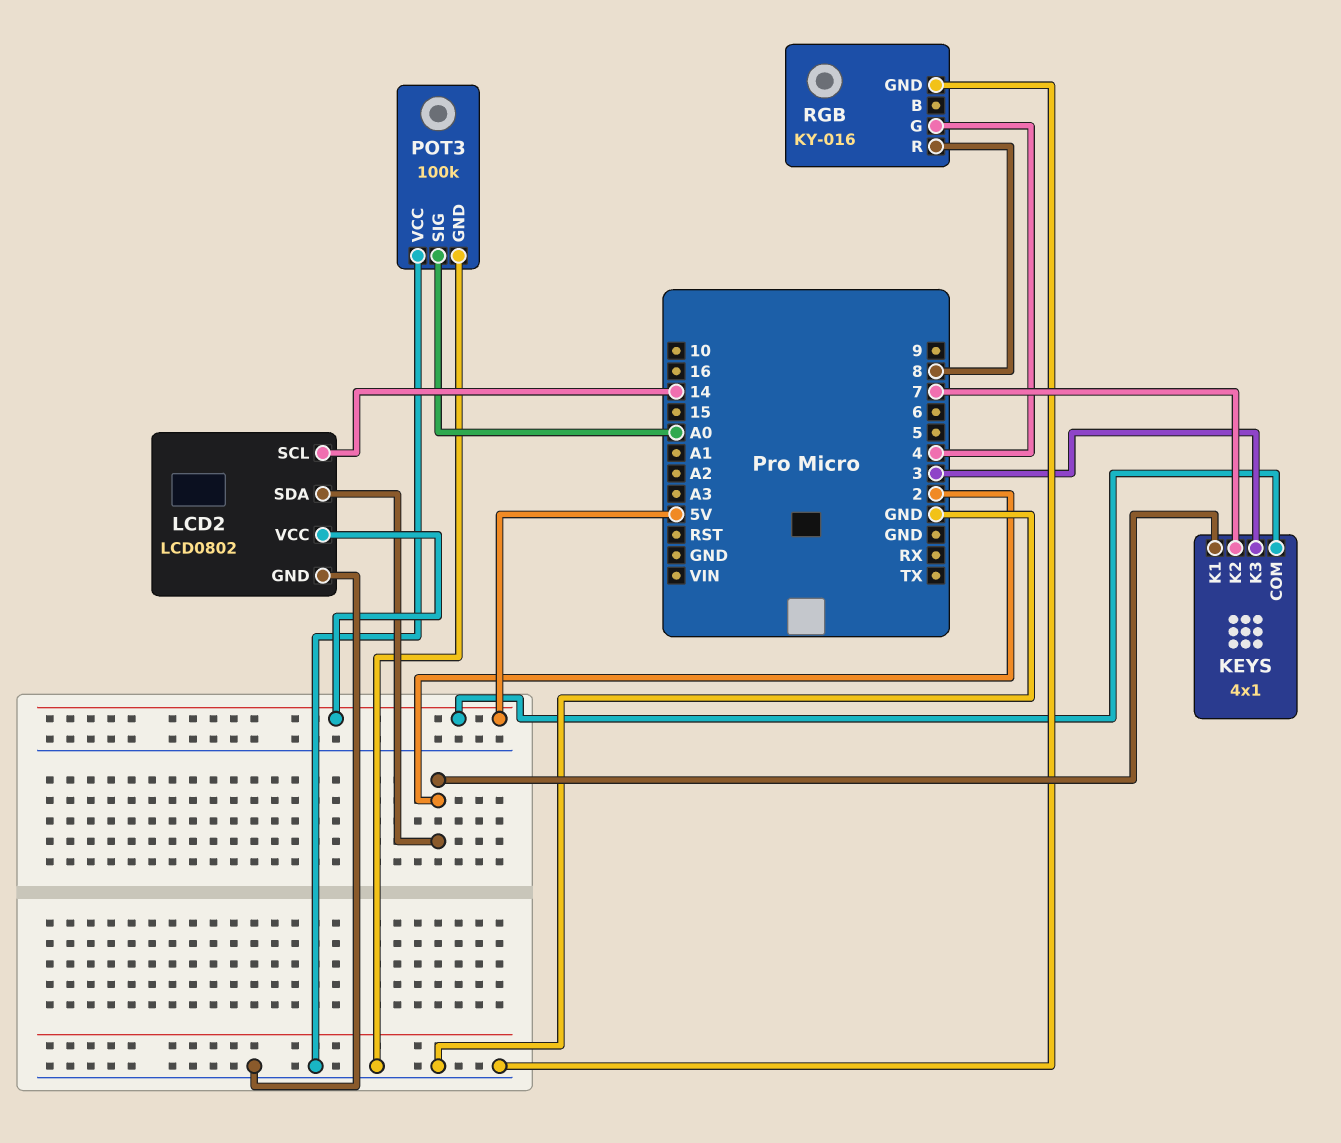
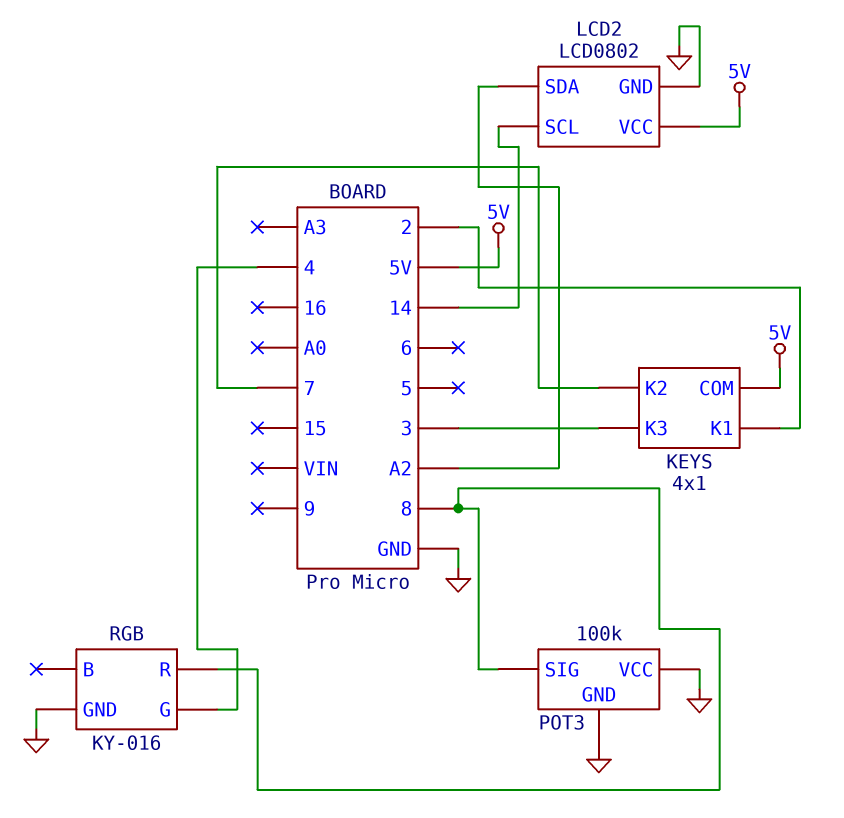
LCD2 pin SDA: 2 -> A2
POT3 pin SIG: A0 -> 8

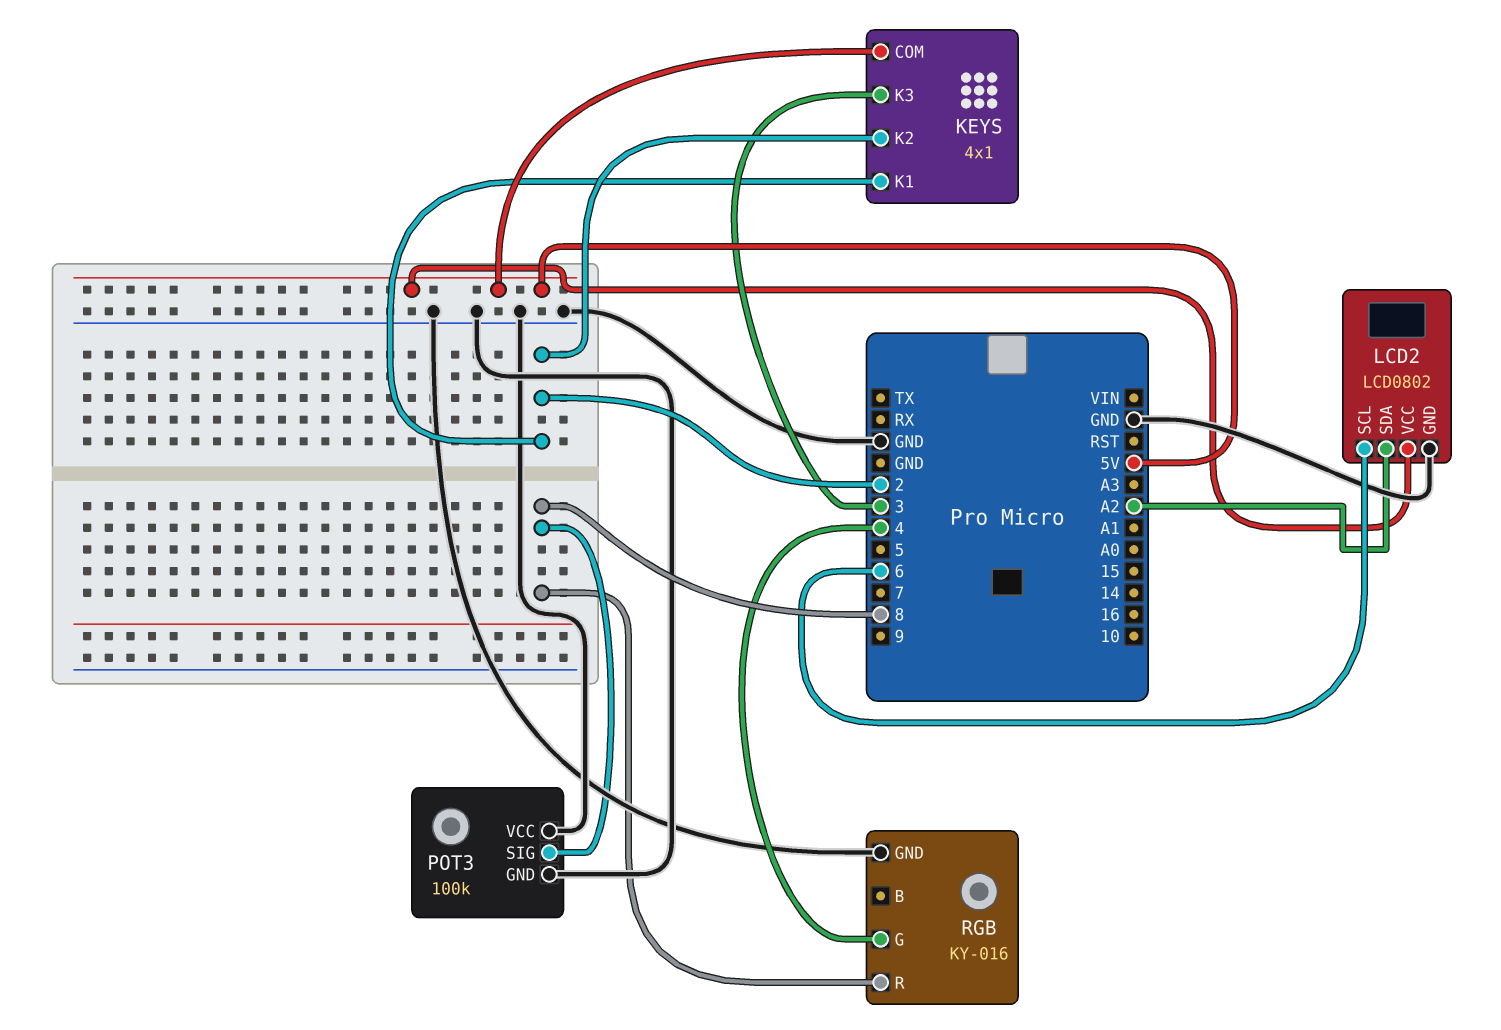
KEYS pin K2: 7 -> 2
LCD2 pin SCL: 14 -> 6

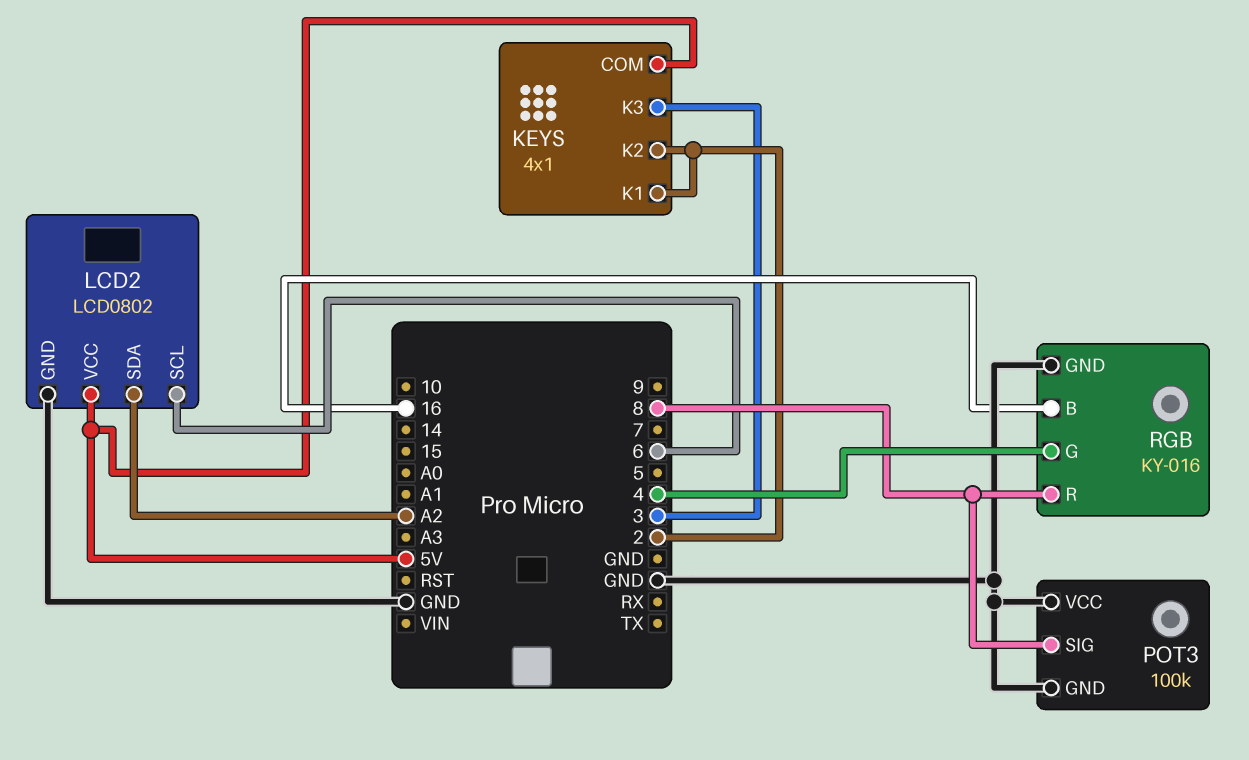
RGB pin B: none -> 16

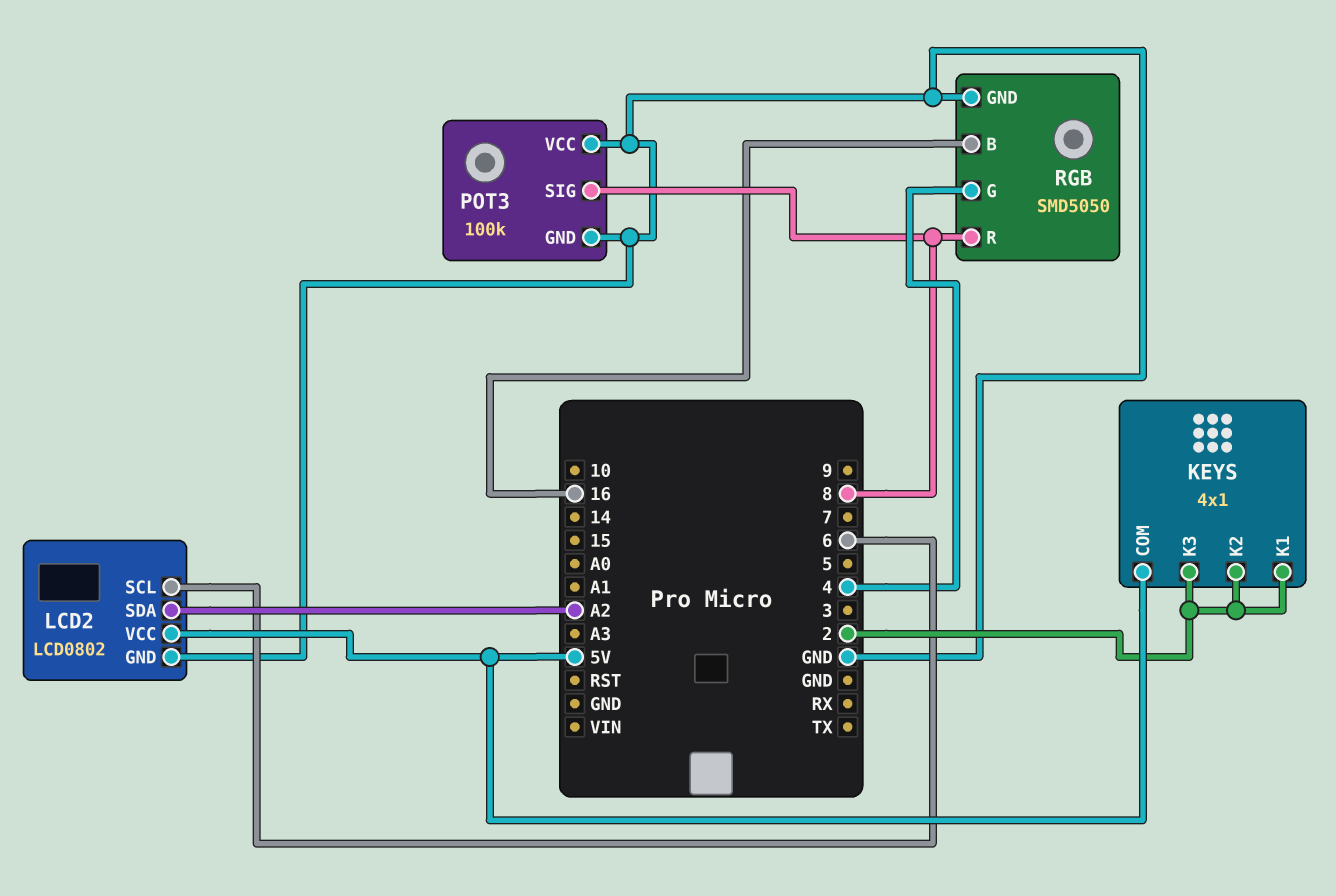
KEYS pin K3: 3 -> 2
RGB: KY-016 -> SMD5050

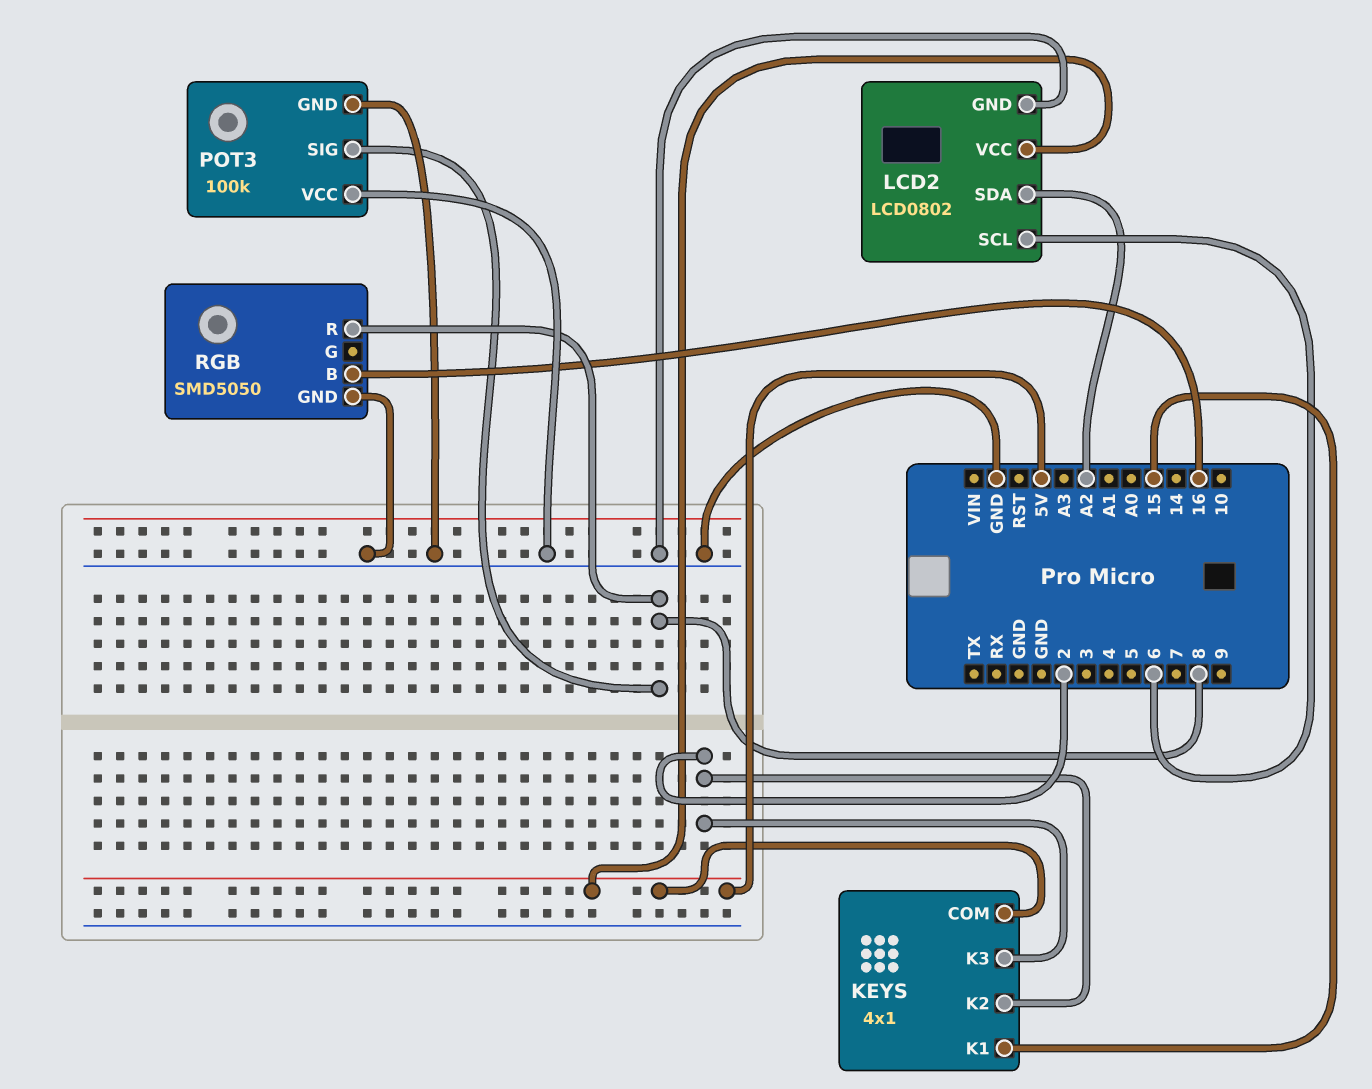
KEYS pin K1: 2 -> 15
RGB pin G: 4 -> none

